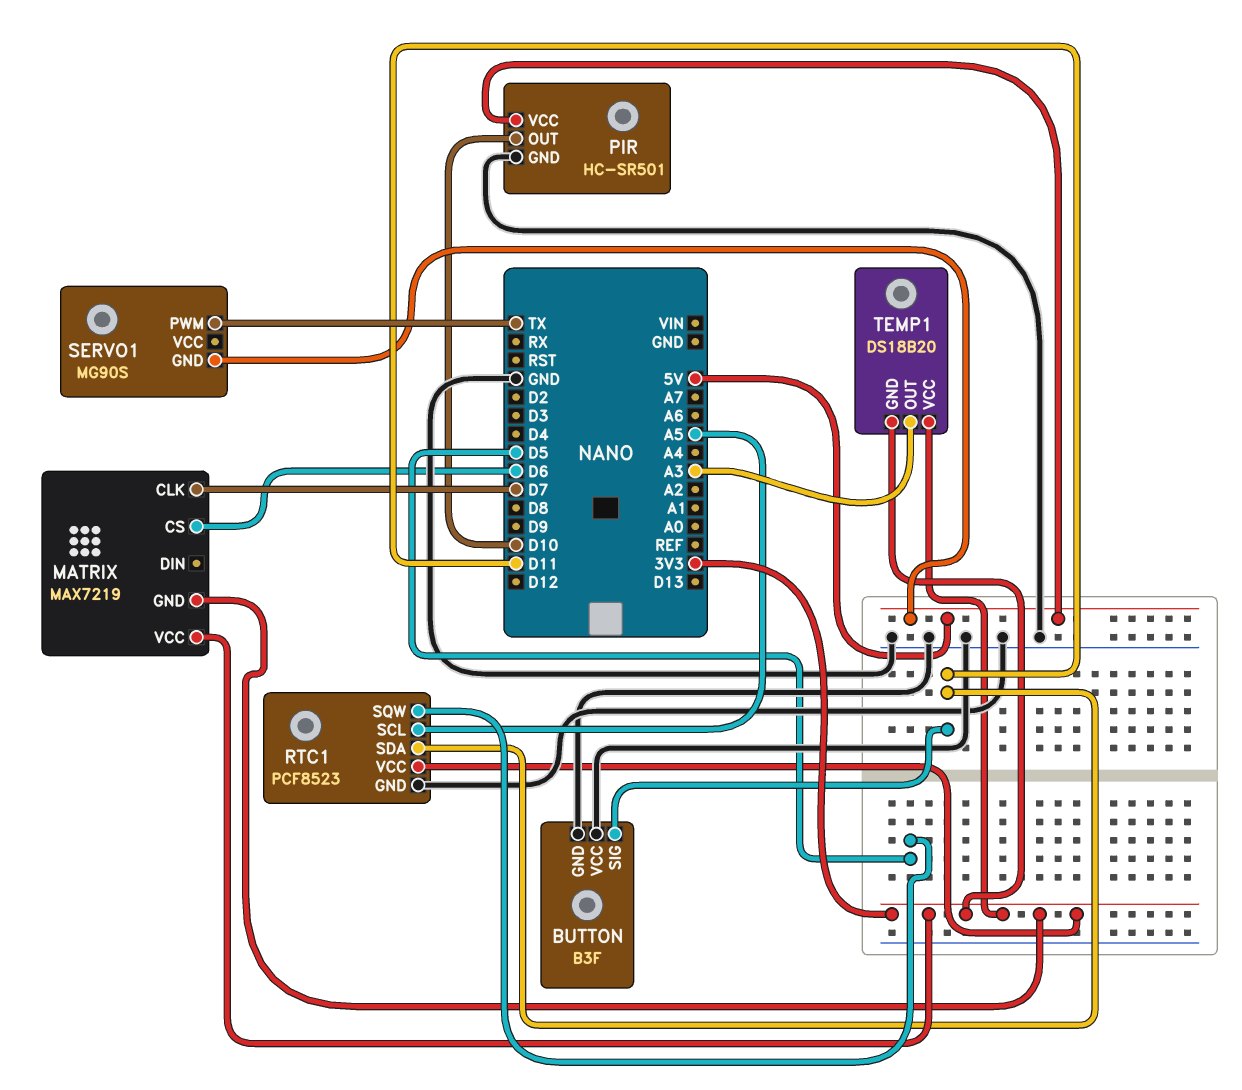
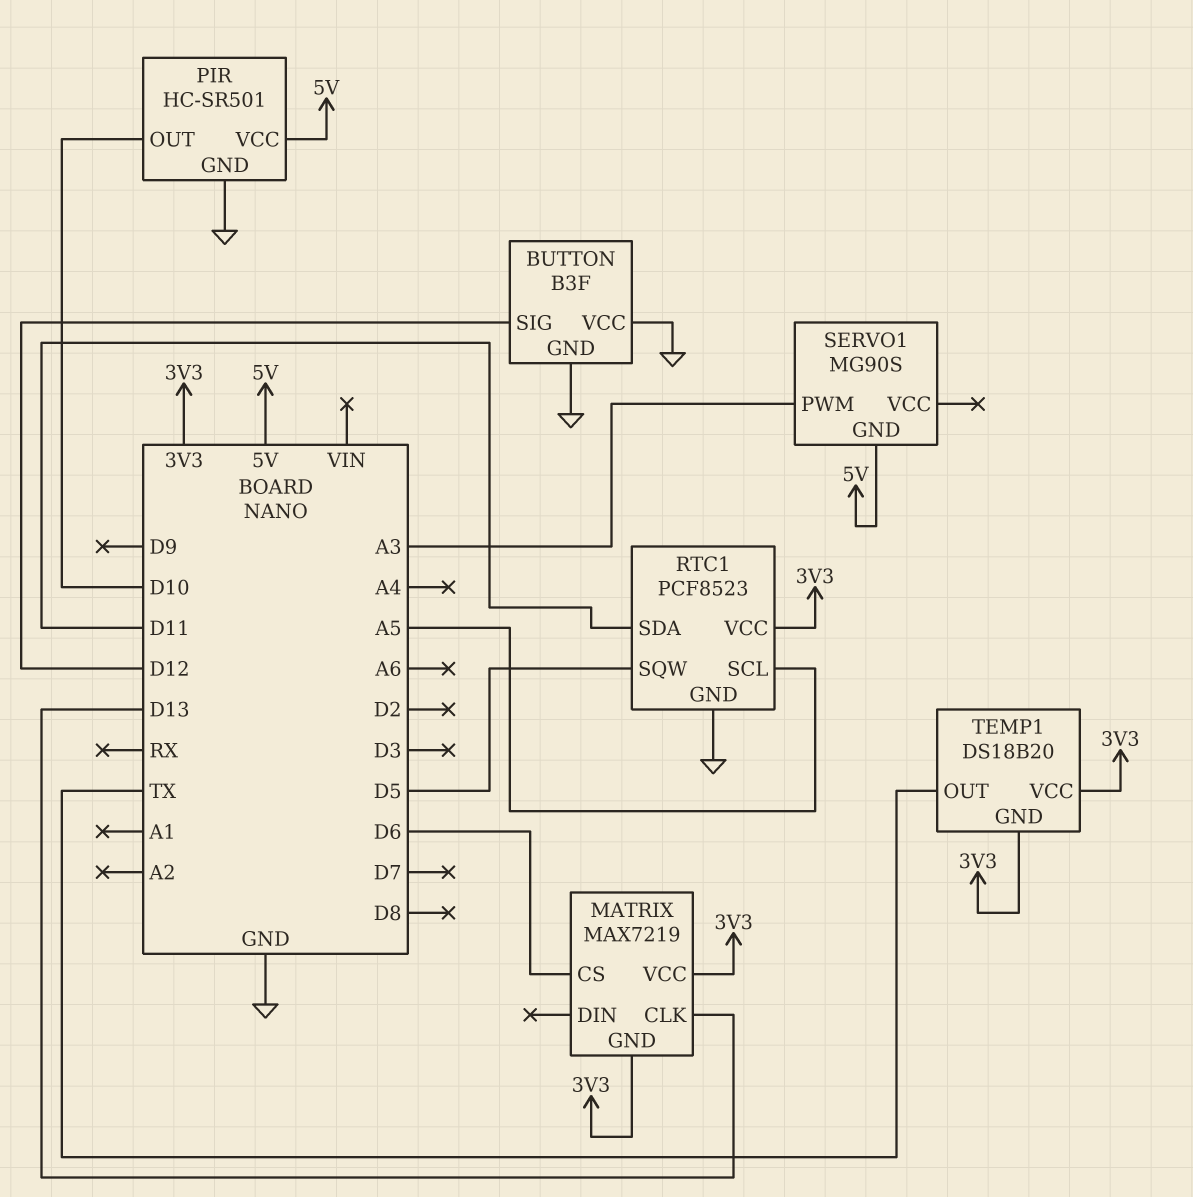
BUTTON pin SIG: D11 -> D12
MATRIX pin CLK: D7 -> D13
SERVO1 pin PWM: TX -> A3
TEMP1 pin OUT: A3 -> TX

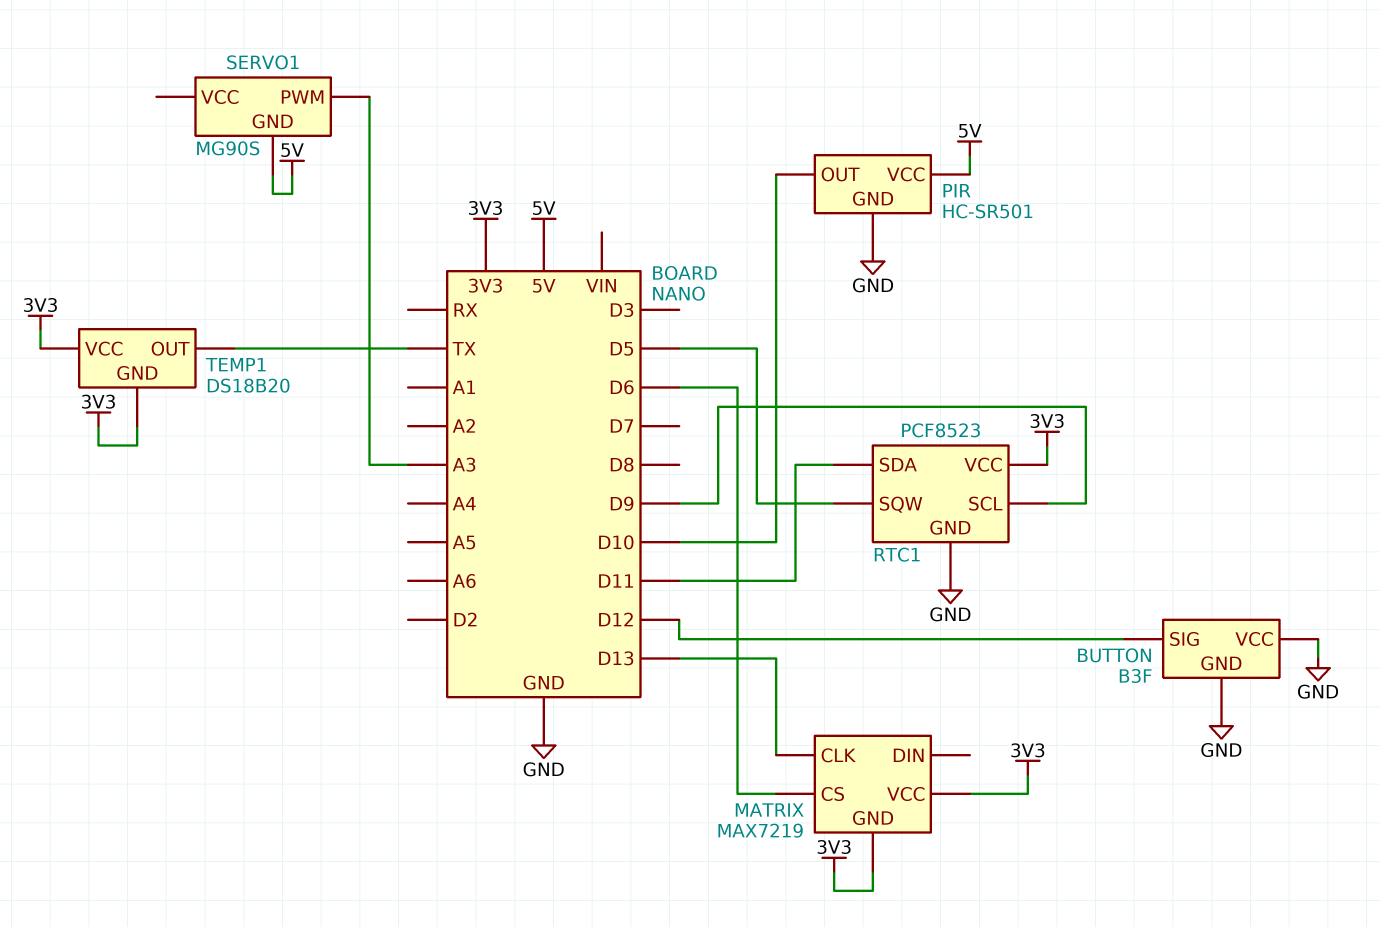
RTC1 pin SCL: A5 -> D9

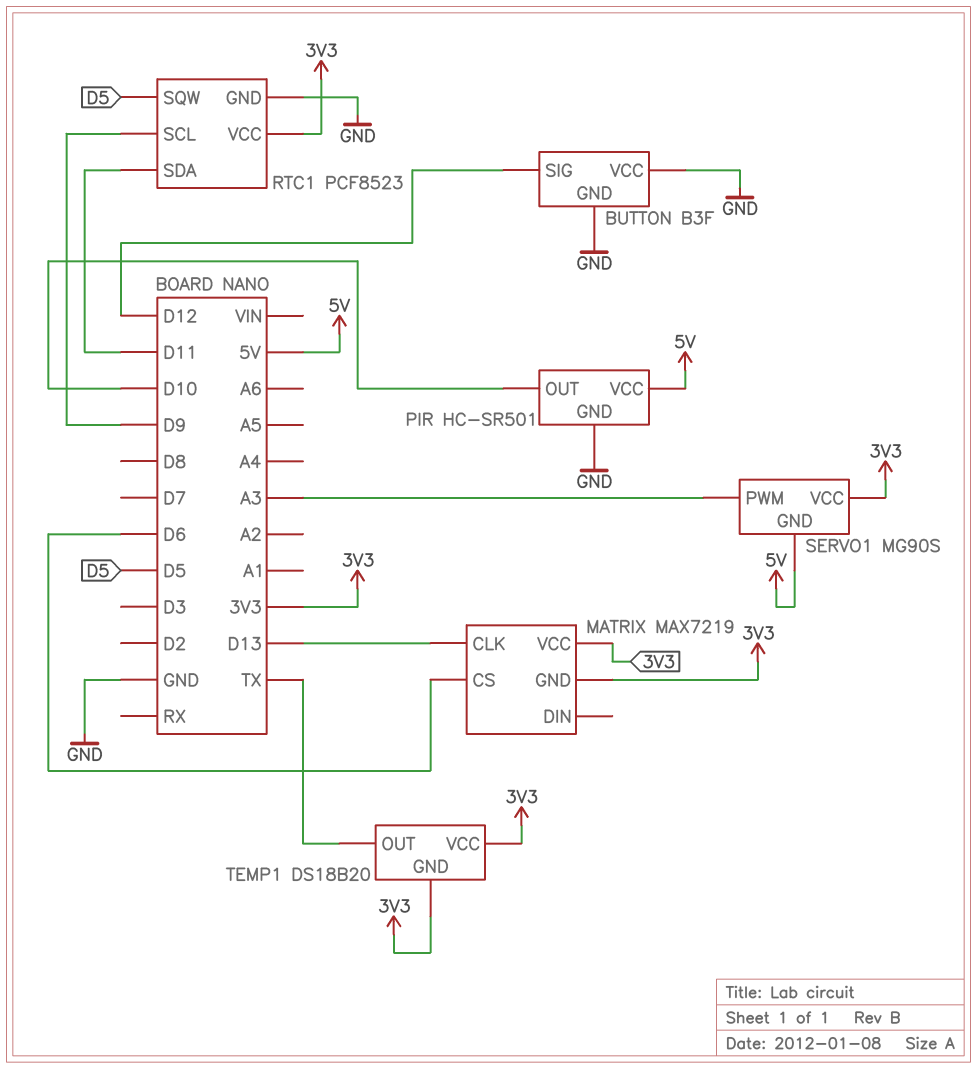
SERVO1 pin VCC: none -> 3V3

